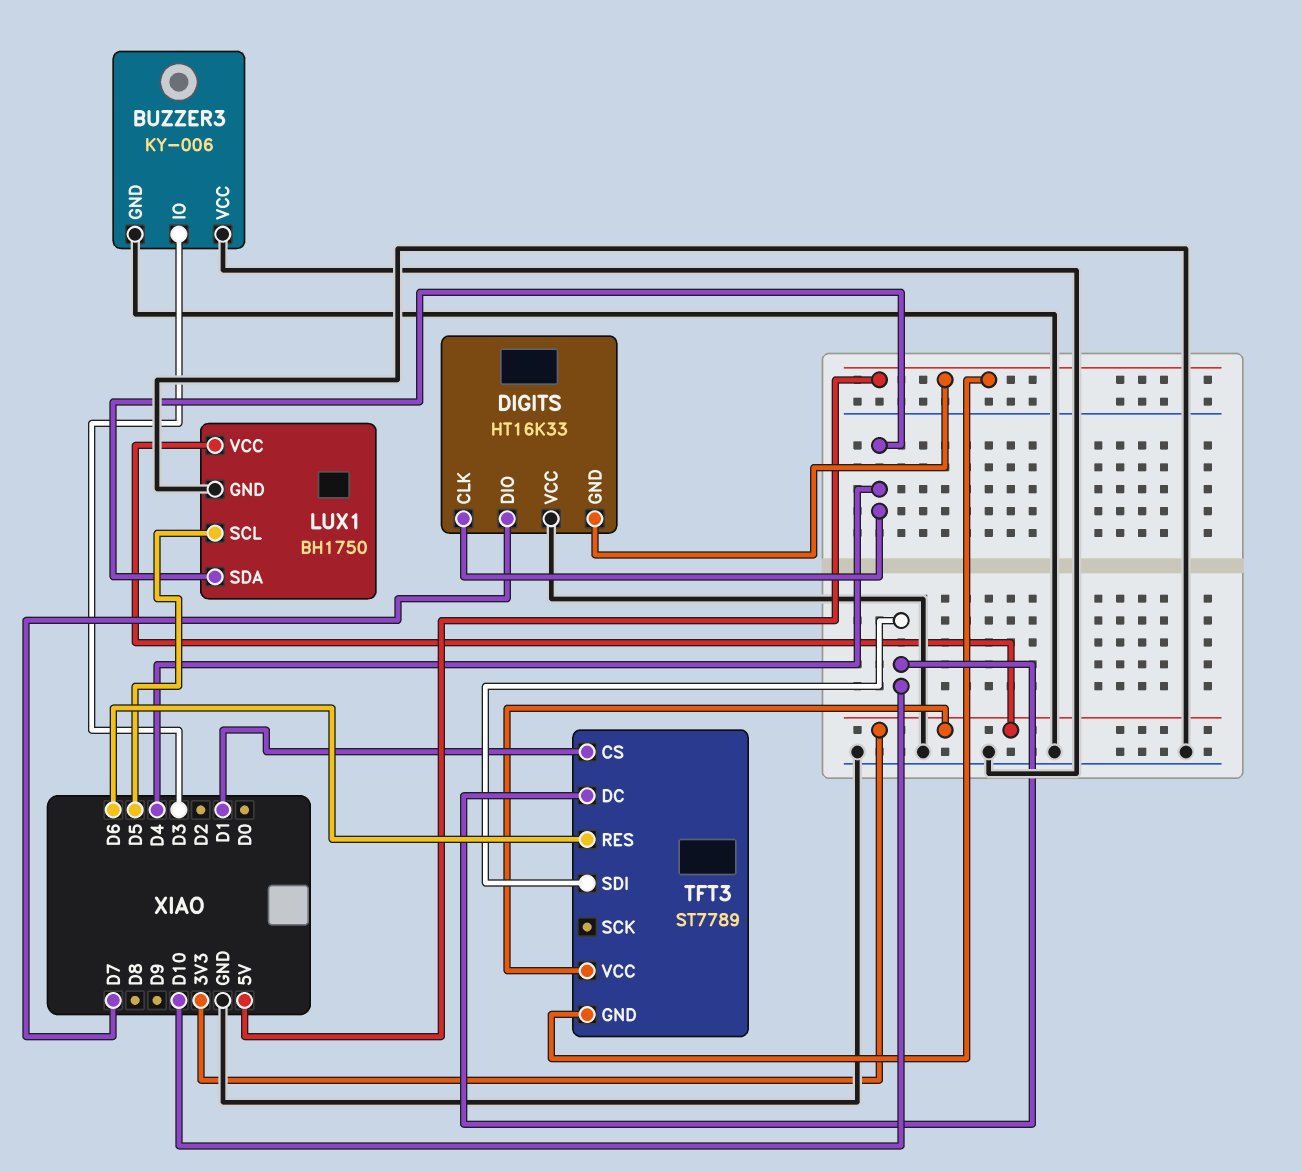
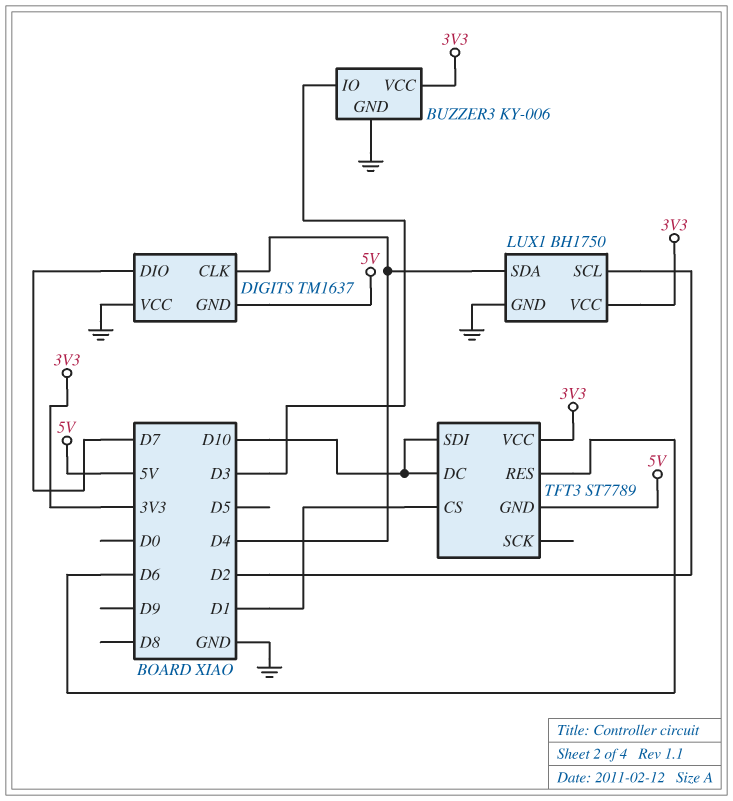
BUZZER3 pin VCC: GND -> 3V3
DIGITS: HT16K33 -> TM1637
LUX1 pin SCL: D5 -> D2

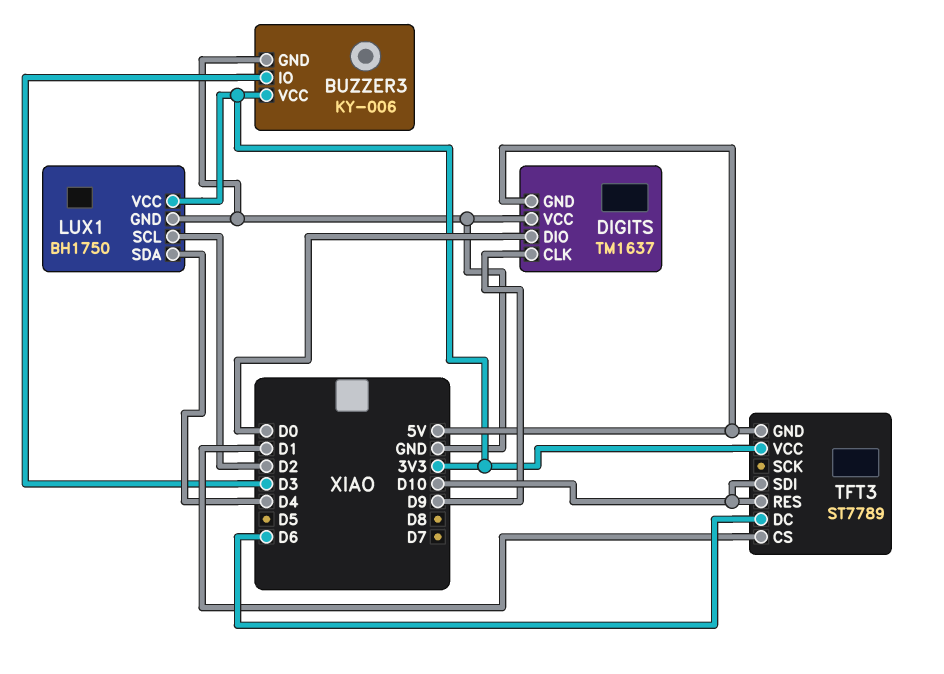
DIGITS pin CLK: D4 -> D9
DIGITS pin DIO: D7 -> D0
TFT3 pin DC: D10 -> D6
TFT3 pin RES: D6 -> D10

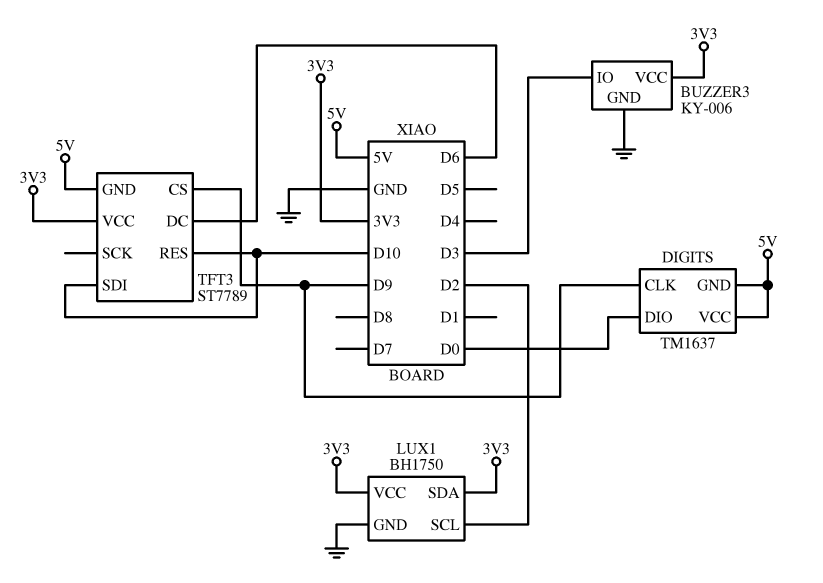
DIGITS pin VCC: GND -> 5V
LUX1 pin SDA: D4 -> 3V3
TFT3 pin CS: D1 -> D9

